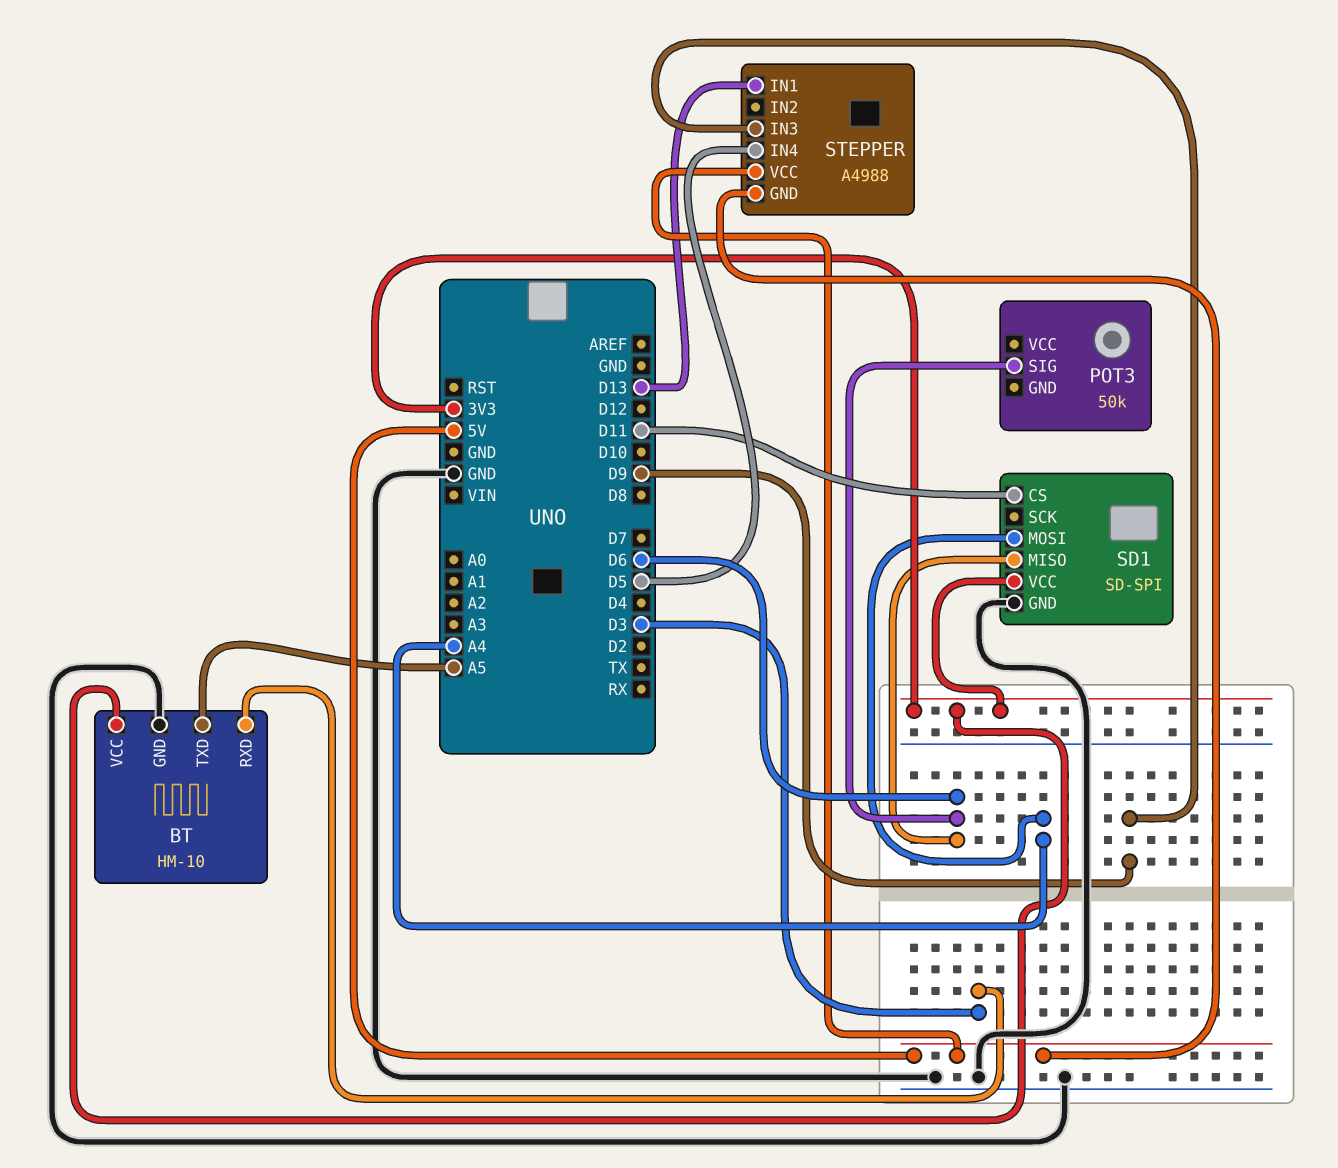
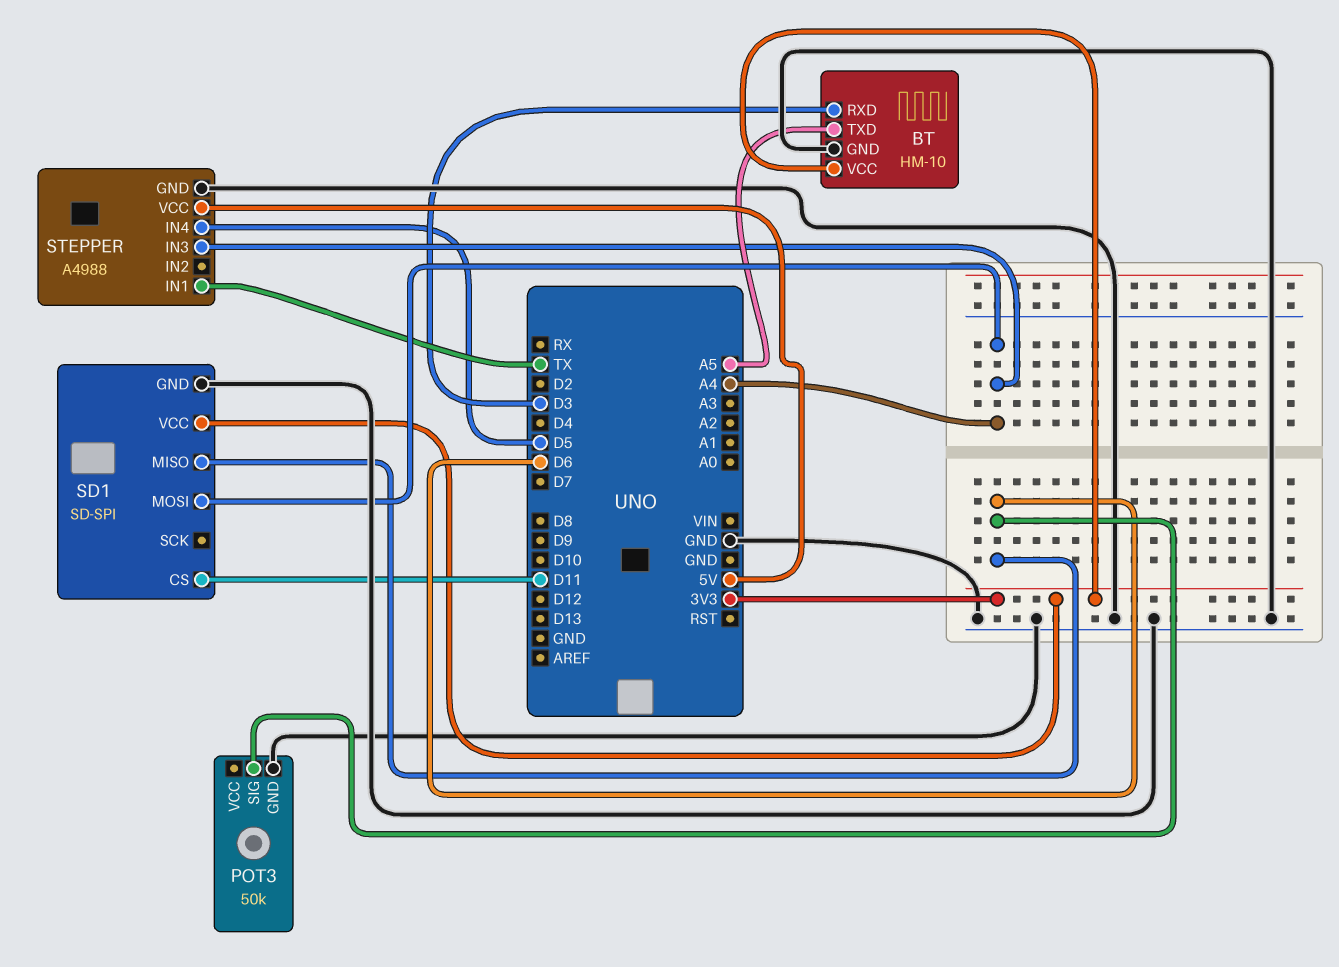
POT3 pin GND: none -> GND
STEPPER pin GND: 5V -> GND
STEPPER pin IN1: D13 -> TX
STEPPER pin IN3: D9 -> A4

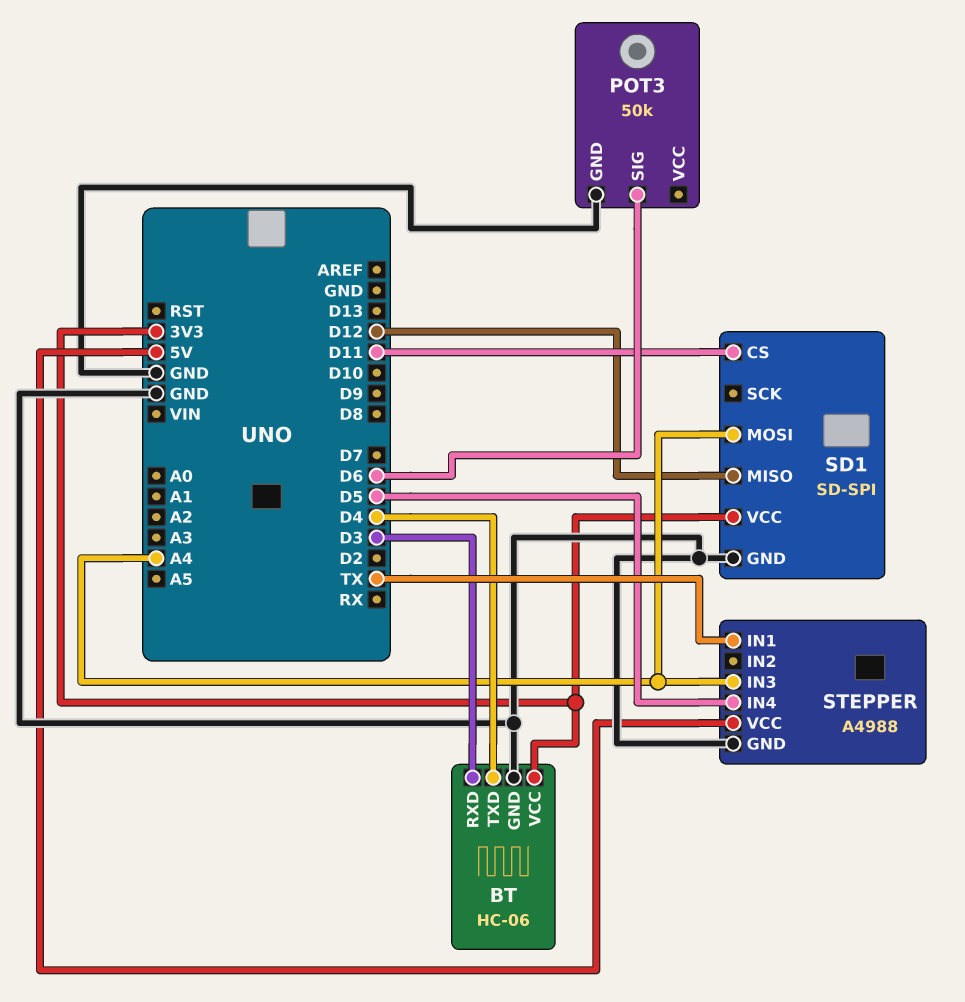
BT: HM-10 -> HC-06
BT pin TXD: A5 -> D4
SD1 pin MISO: D6 -> D12

